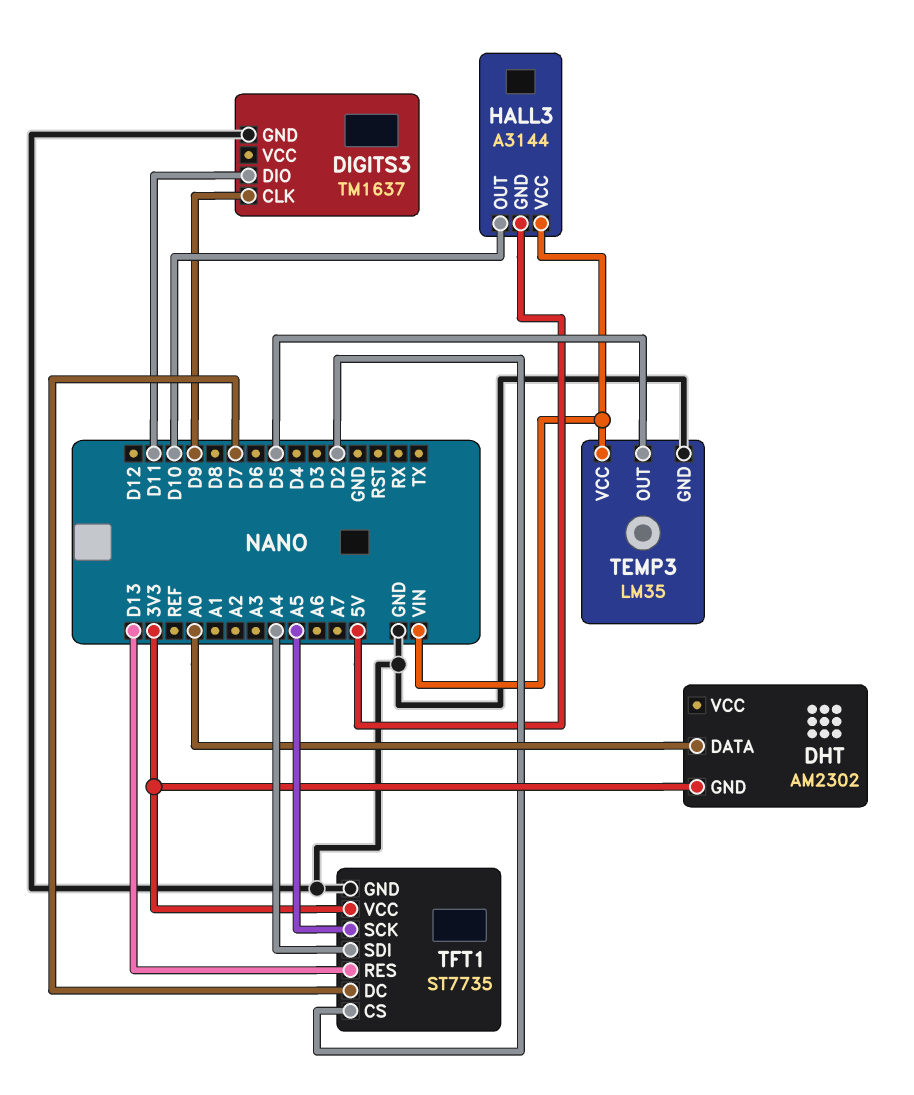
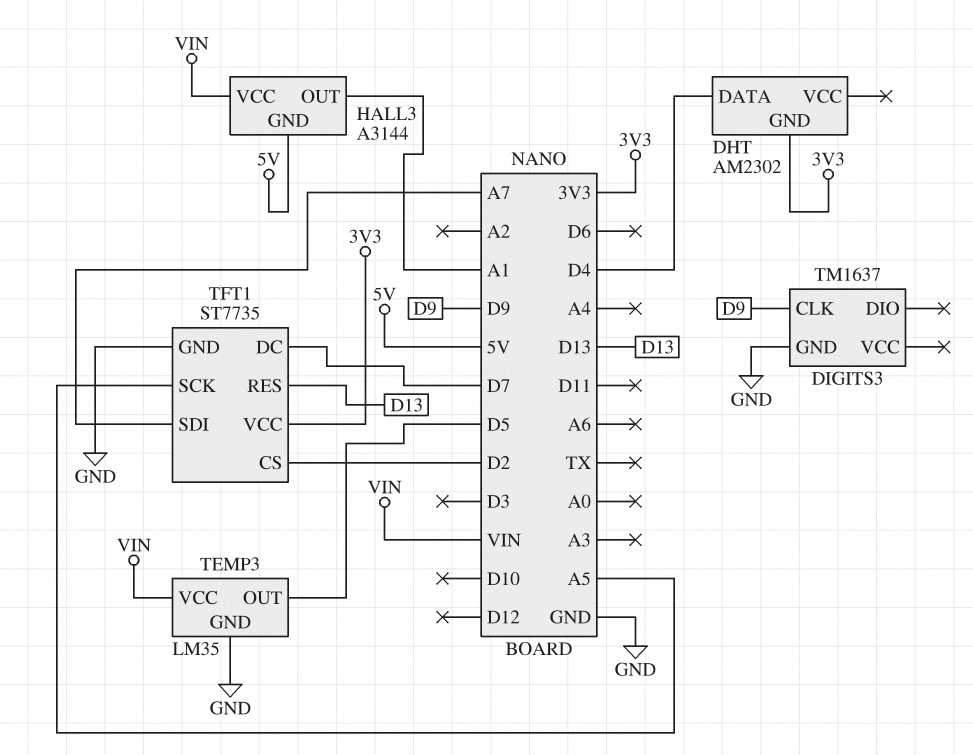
DHT pin DATA: A0 -> D4
DIGITS3 pin DIO: D11 -> none
HALL3 pin OUT: D10 -> A1
TFT1 pin SDI: A4 -> A7

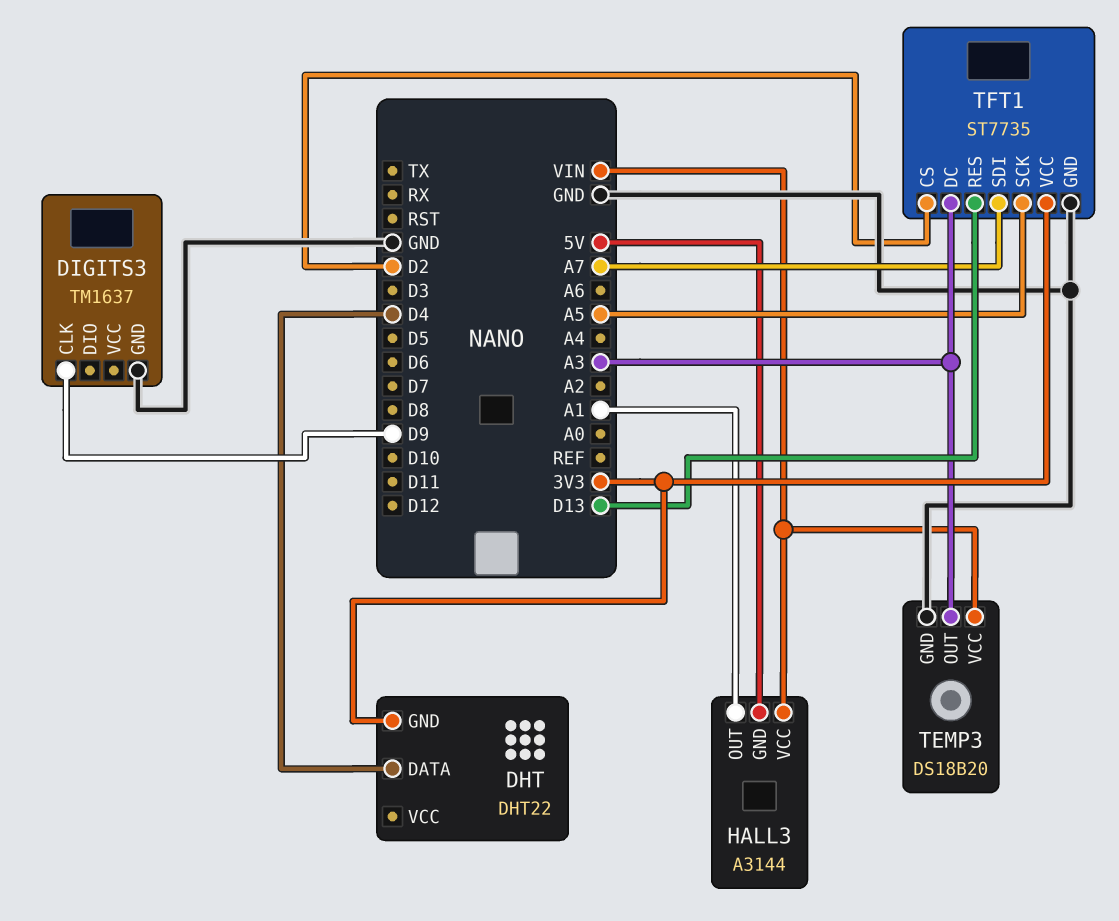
DHT: AM2302 -> DHT22
TEMP3: LM35 -> DS18B20
TEMP3 pin OUT: D5 -> A3
TFT1 pin DC: D7 -> A3

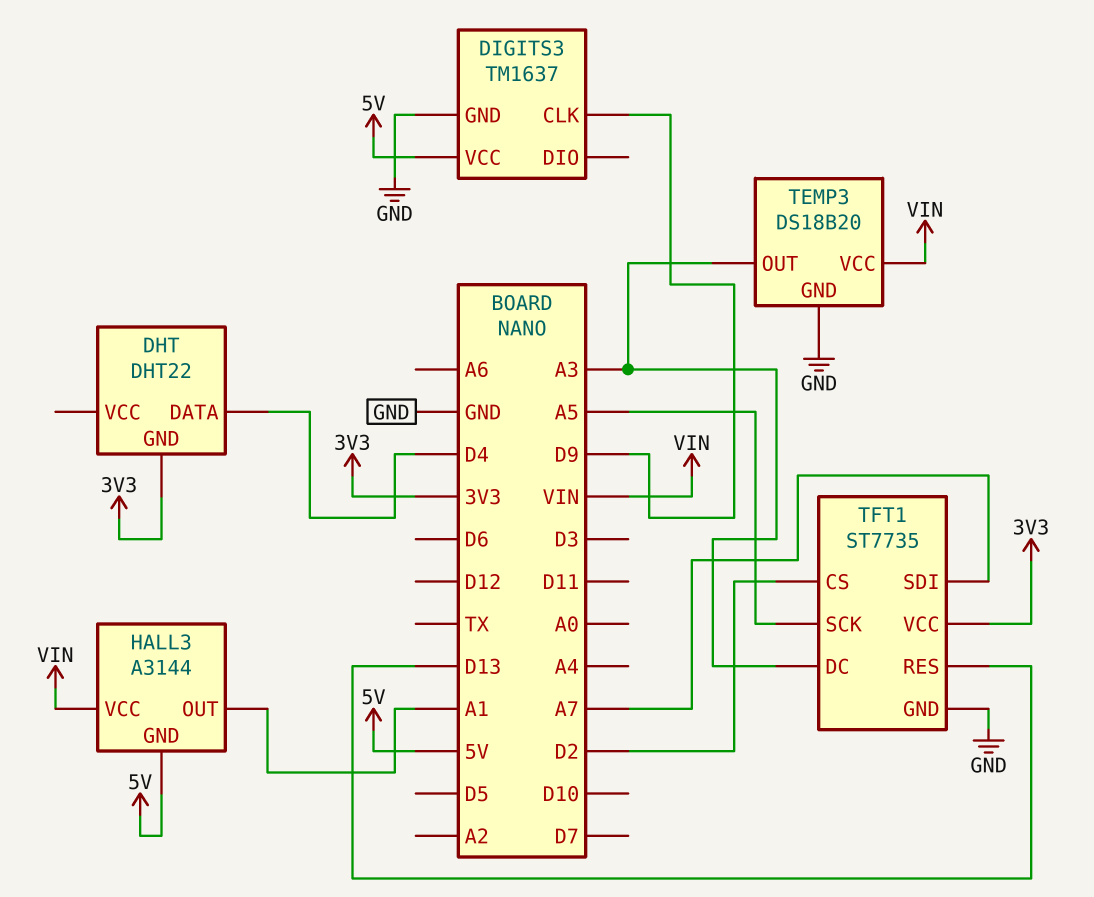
DIGITS3 pin VCC: none -> 5V

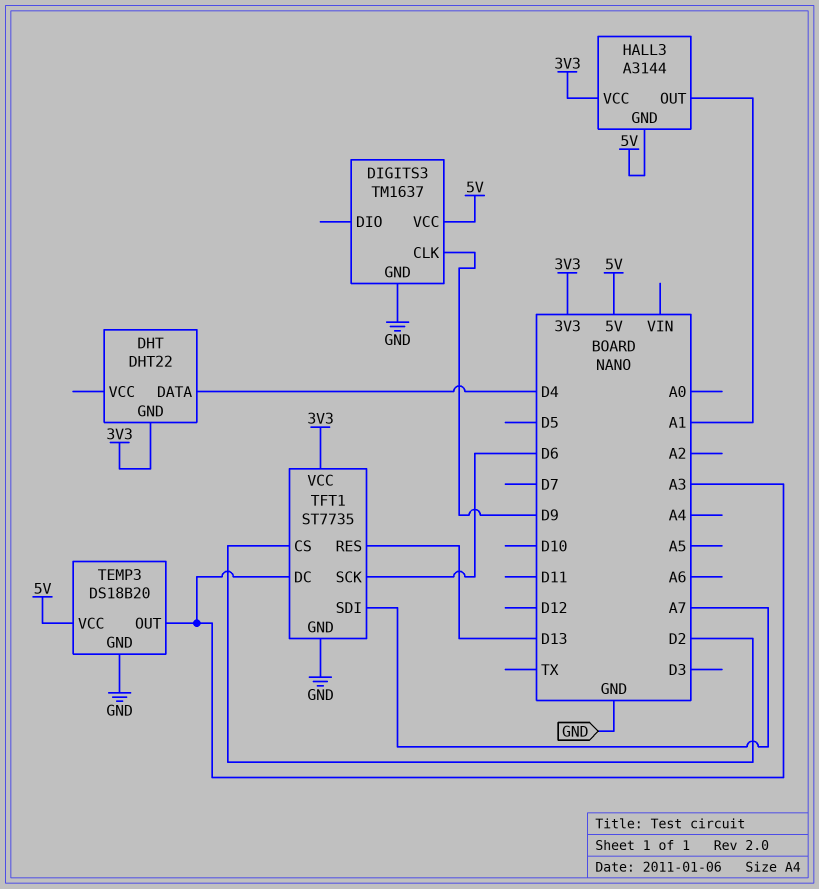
HALL3 pin VCC: VIN -> 3V3
TEMP3 pin VCC: VIN -> 5V
TFT1 pin SCK: A5 -> D6

